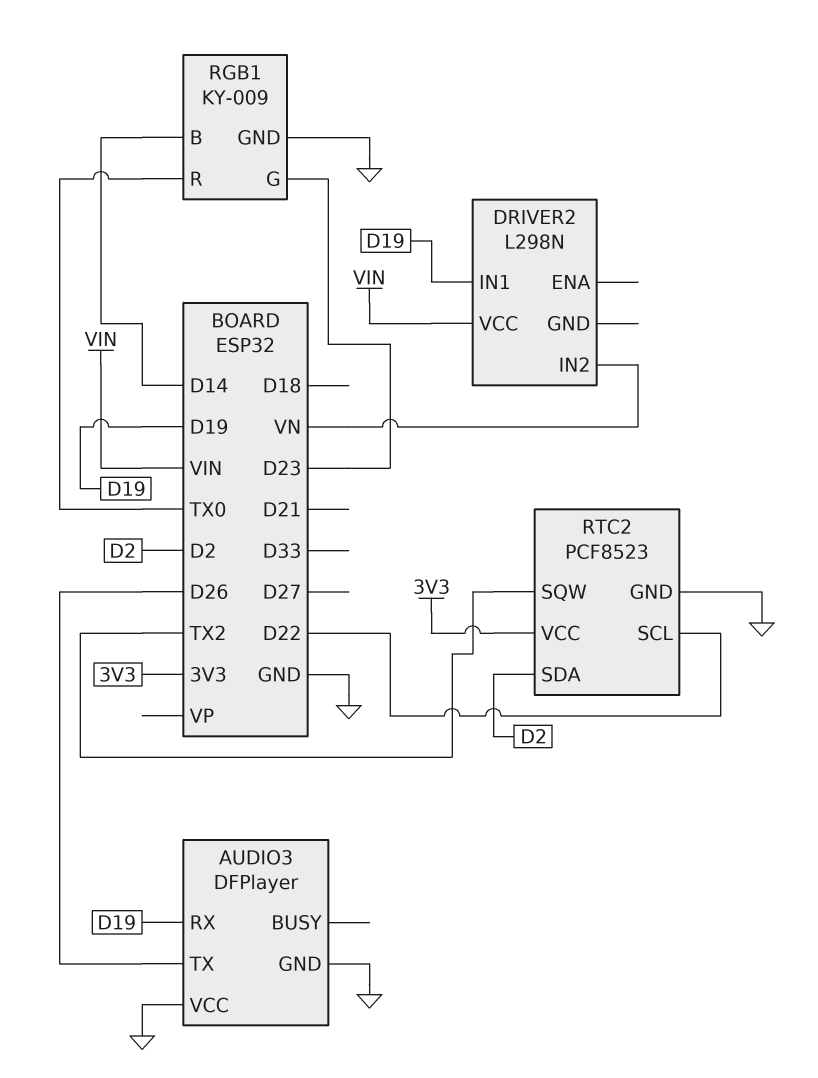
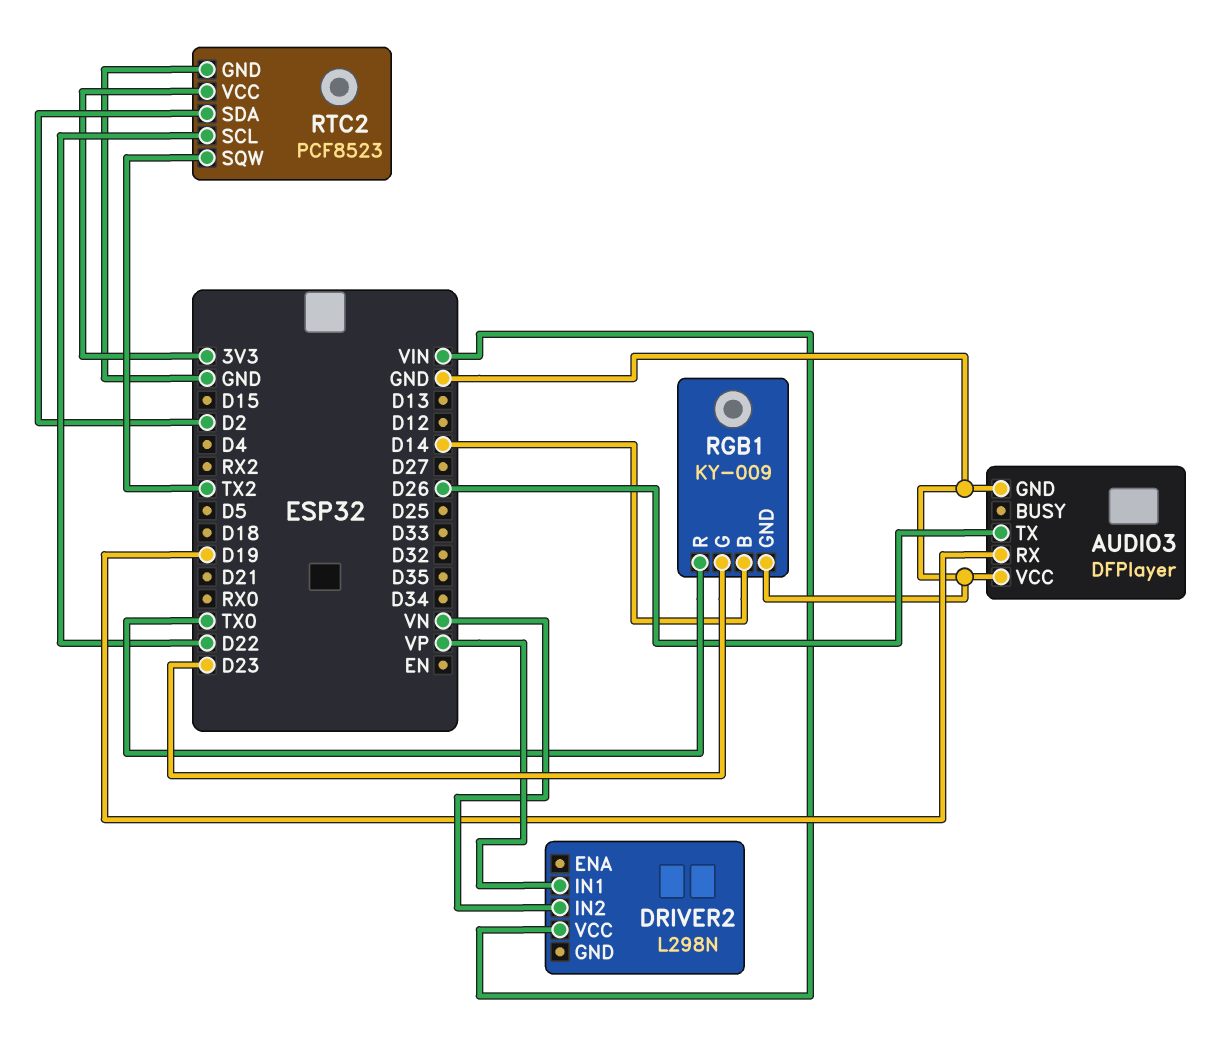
DRIVER2 pin IN1: D19 -> VP

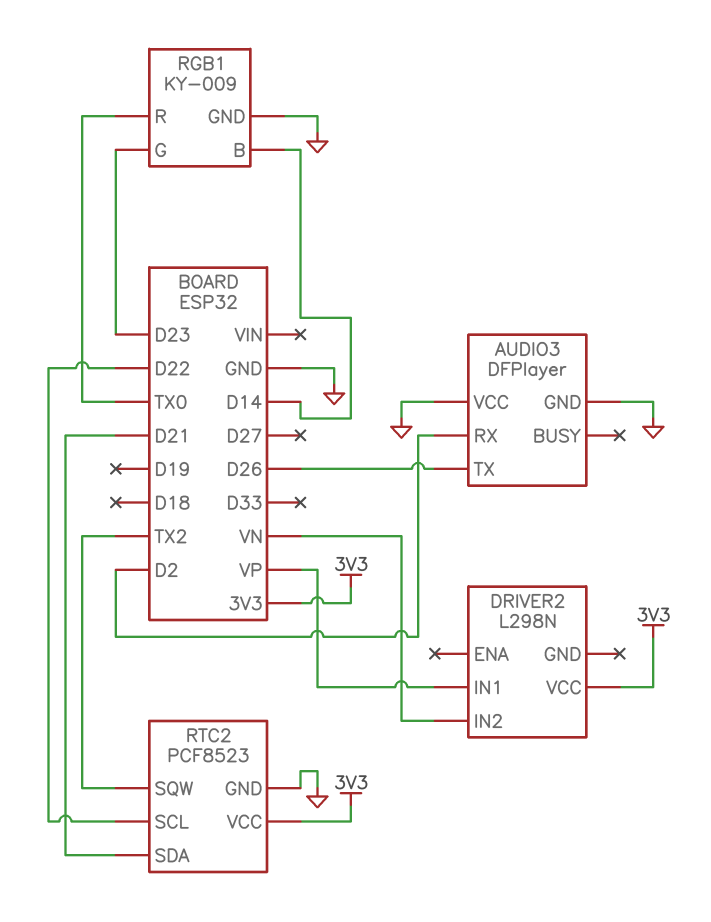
AUDIO3 pin RX: D19 -> D2
DRIVER2 pin VCC: VIN -> 3V3
RTC2 pin SDA: D2 -> D21

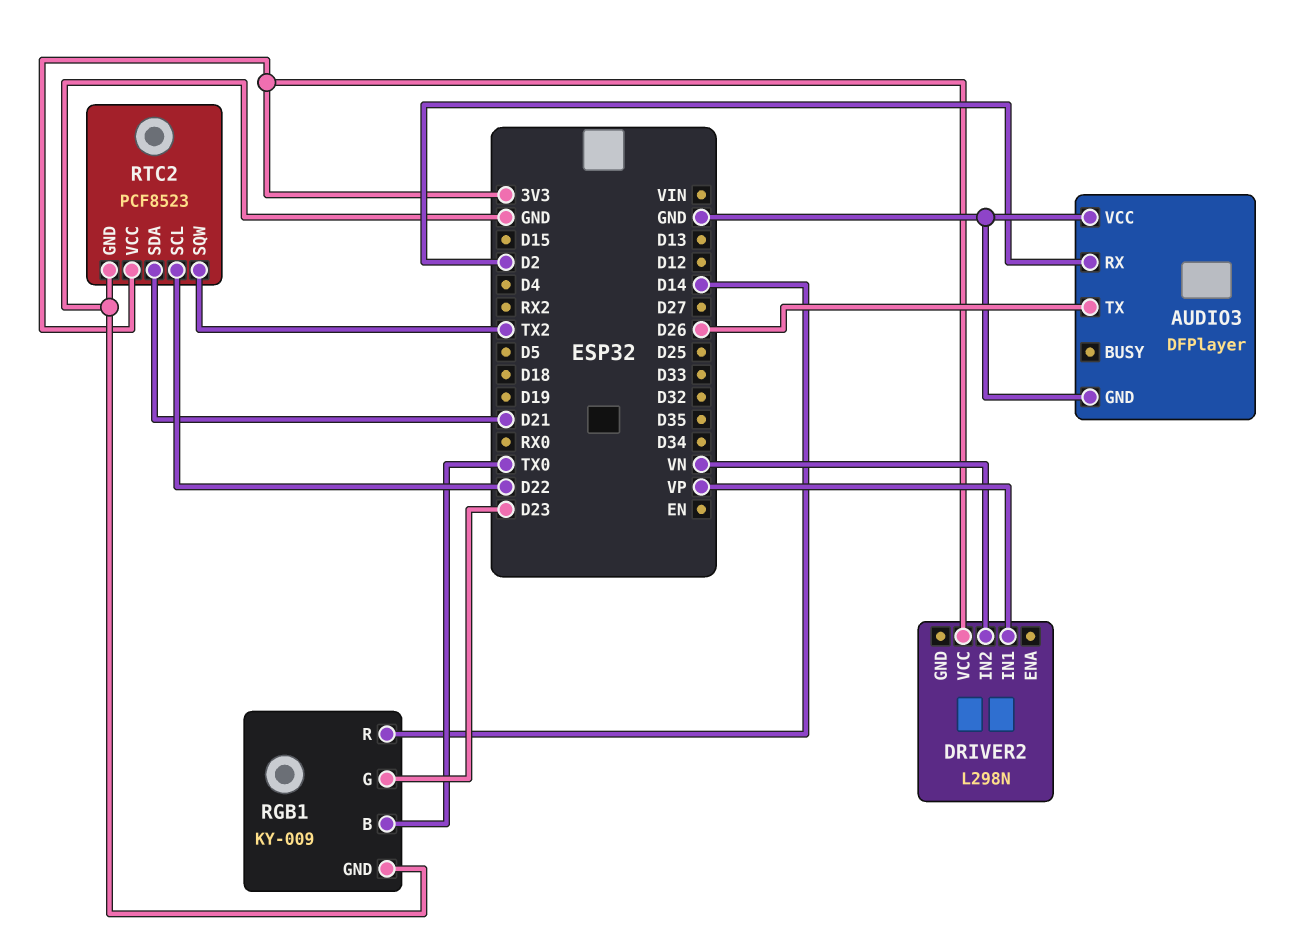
RGB1 pin B: D14 -> TX0
RGB1 pin R: TX0 -> D14

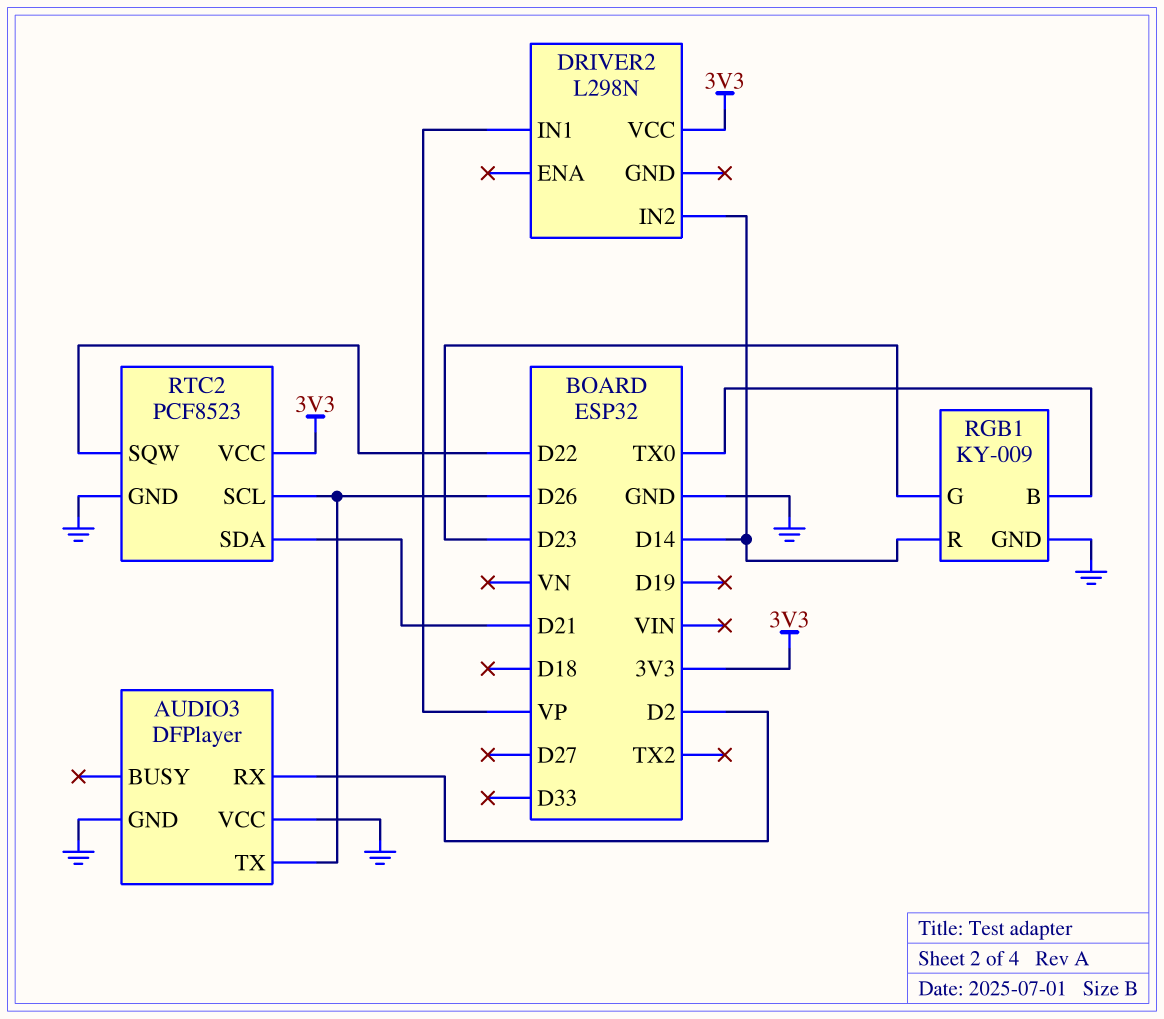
DRIVER2 pin IN2: VN -> D14
RTC2 pin SCL: D22 -> D26
RTC2 pin SQW: TX2 -> D22

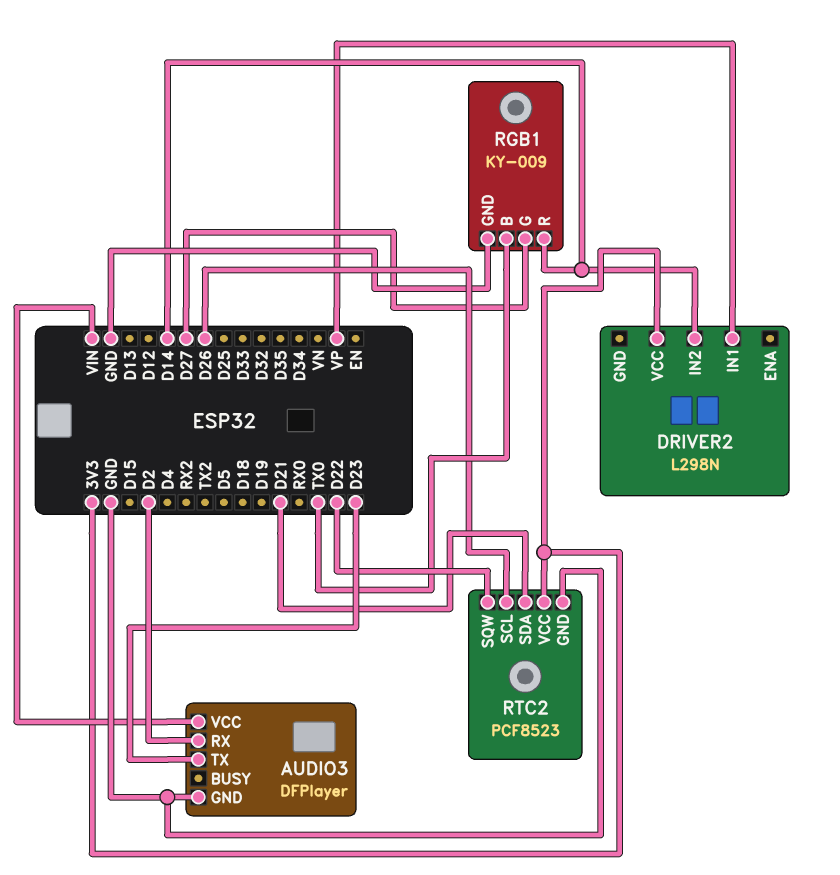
AUDIO3 pin TX: D26 -> D23
AUDIO3 pin VCC: GND -> VIN
RGB1 pin G: D23 -> D27

